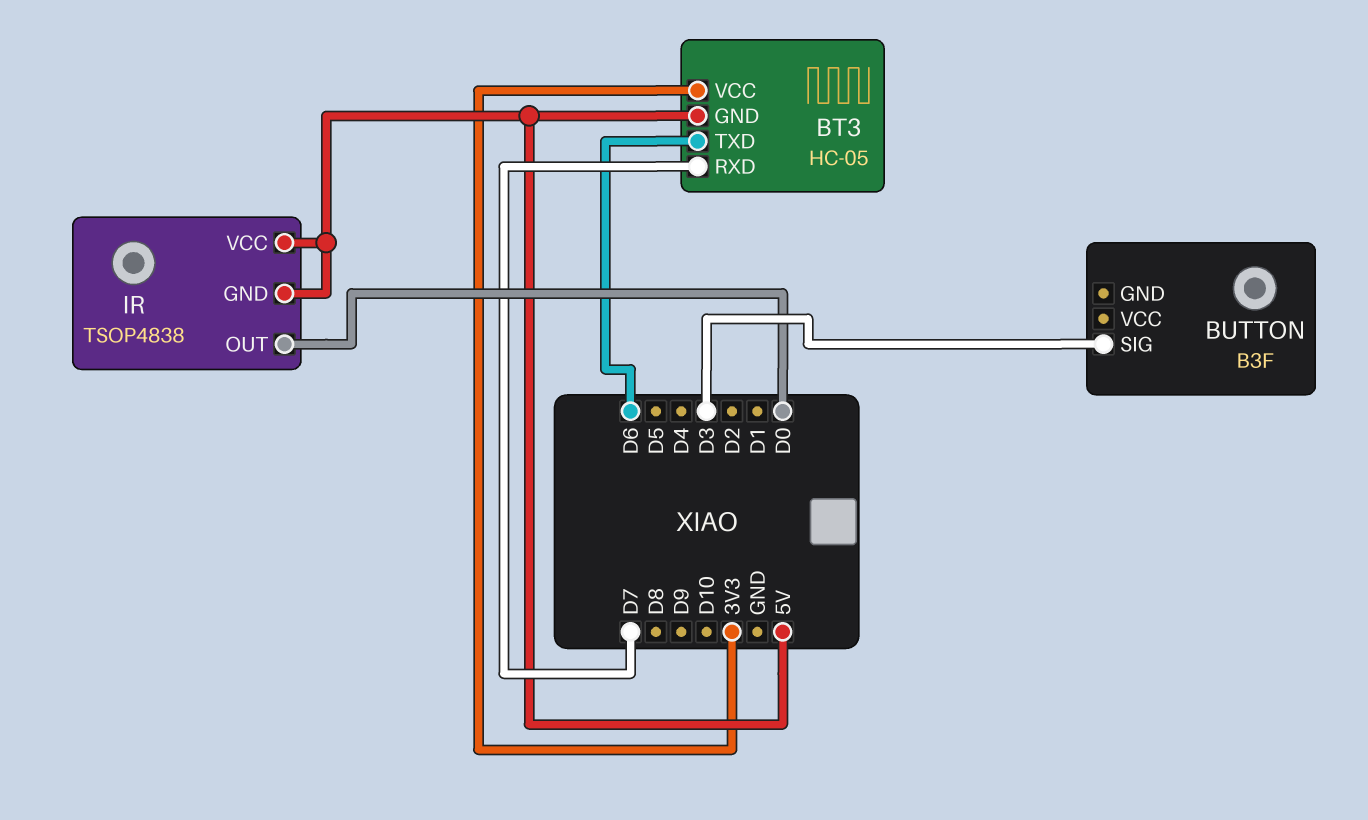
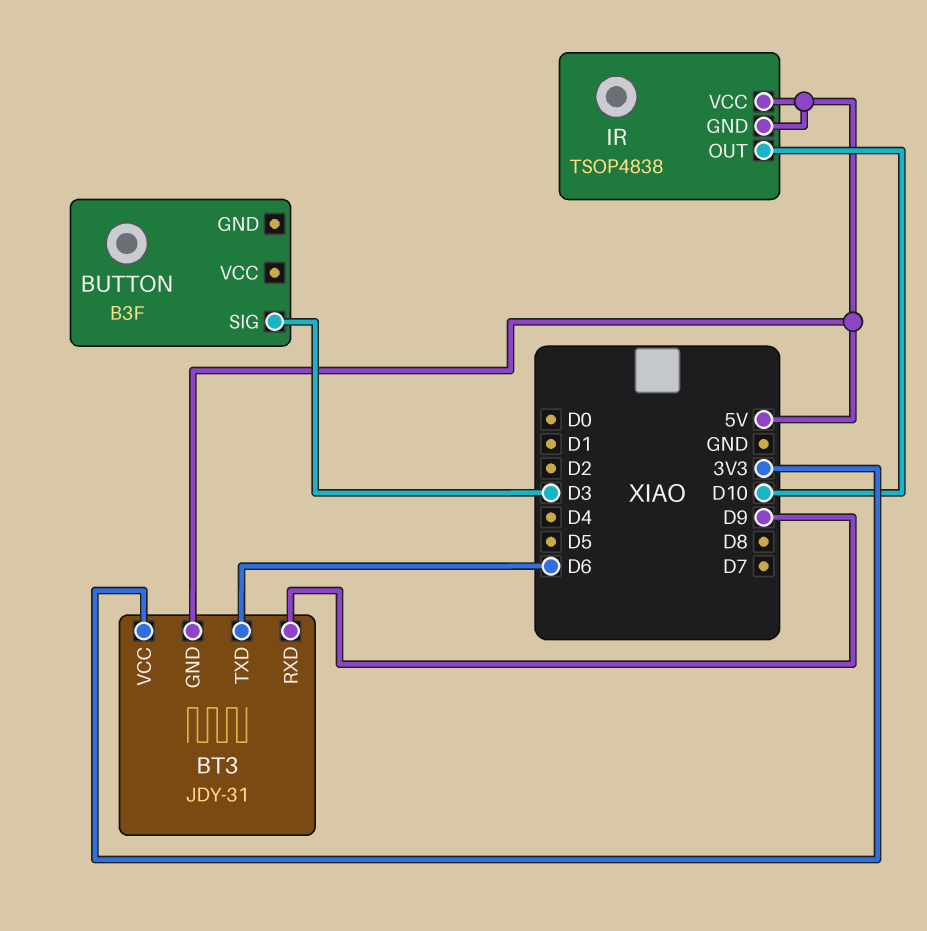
BT3: HC-05 -> JDY-31
BT3 pin RXD: D7 -> D9
IR pin OUT: D0 -> D10

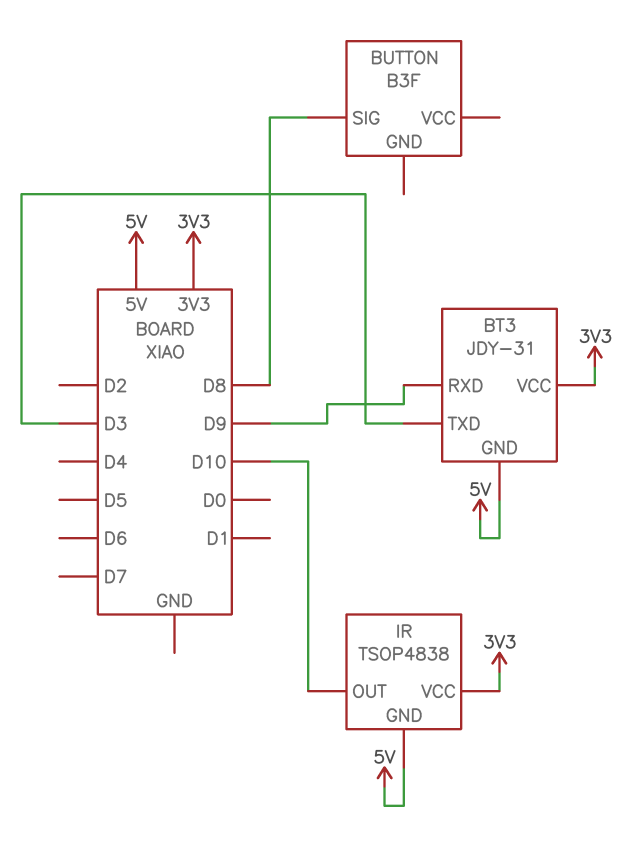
BT3 pin TXD: D6 -> D3
BUTTON pin SIG: D3 -> D8
IR pin VCC: 5V -> 3V3

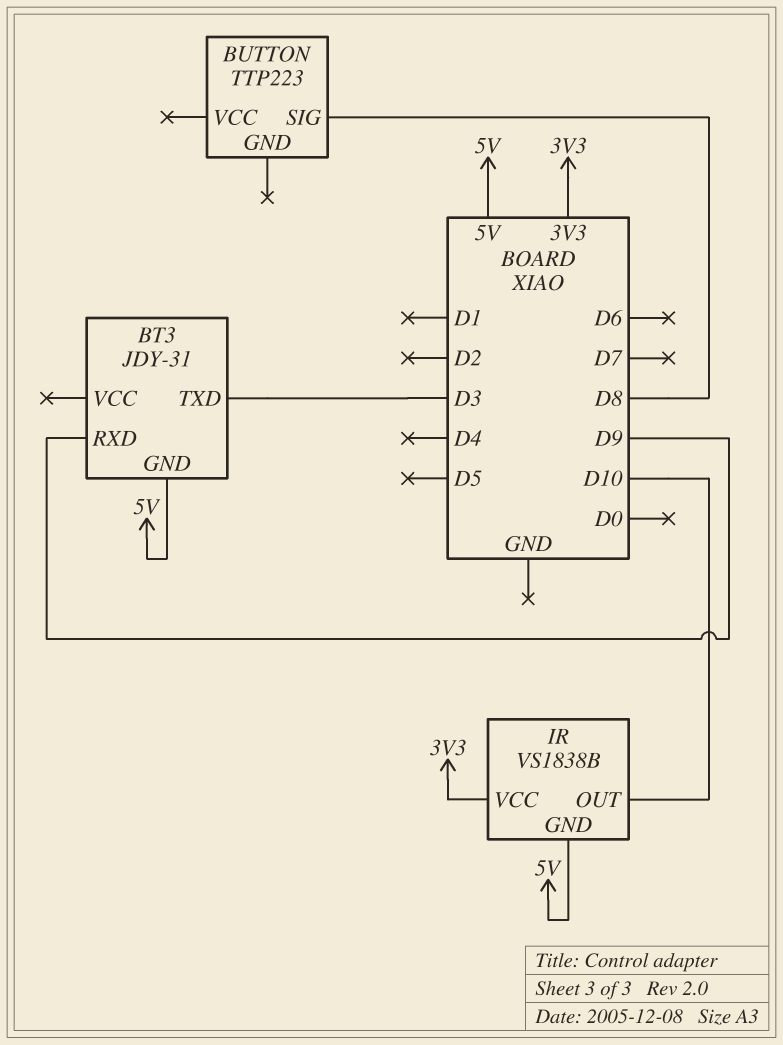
BT3 pin VCC: 3V3 -> none
BUTTON: B3F -> TTP223
IR: TSOP4838 -> VS1838B

